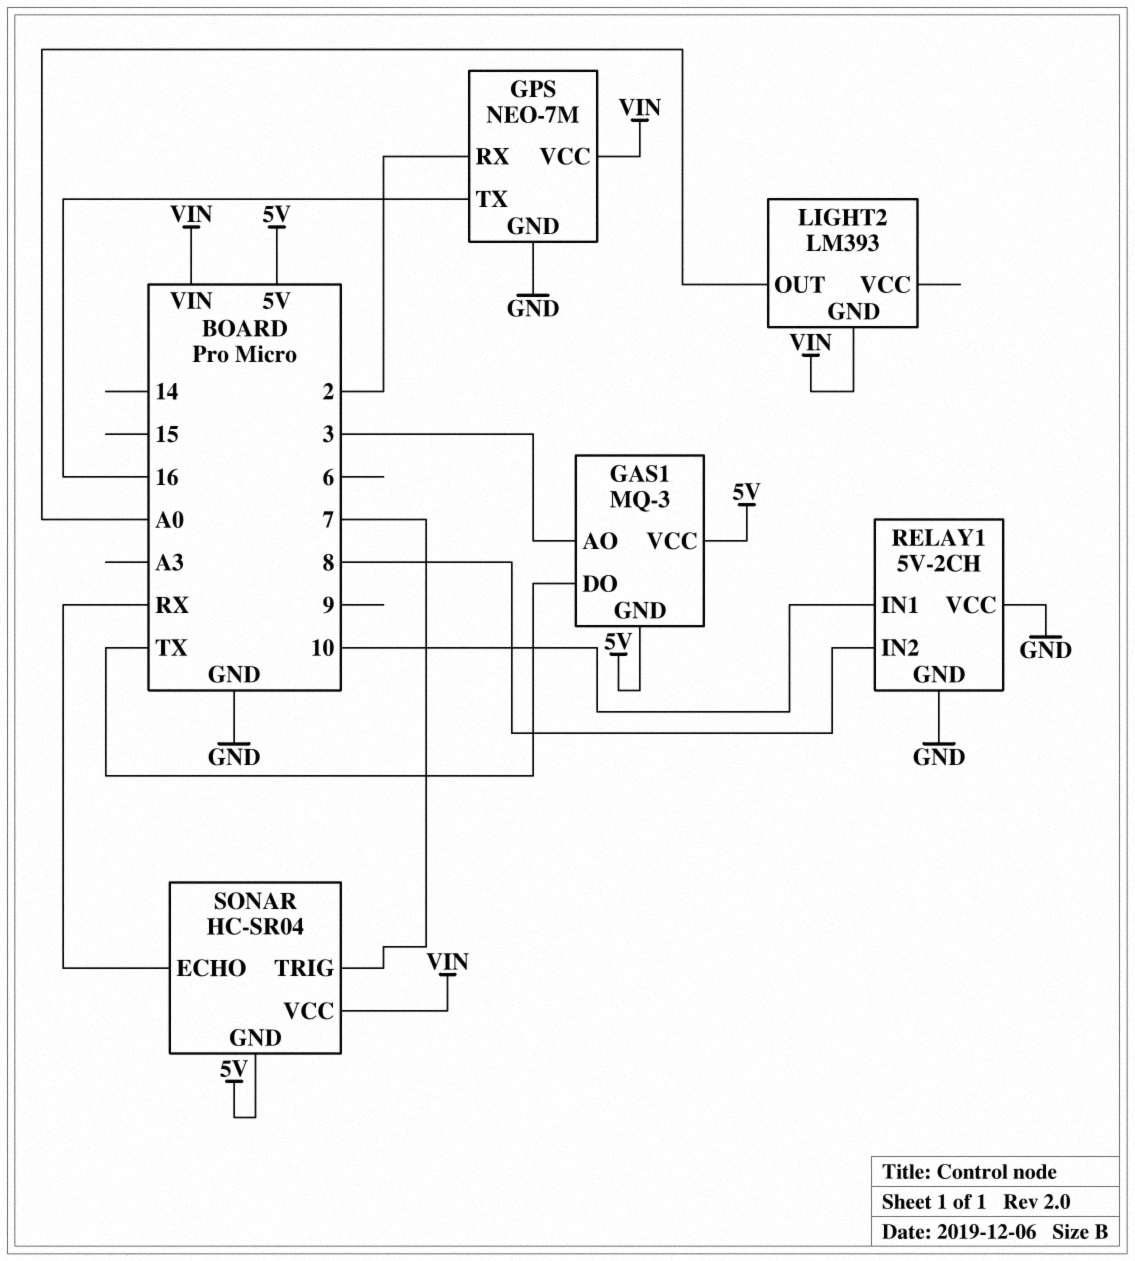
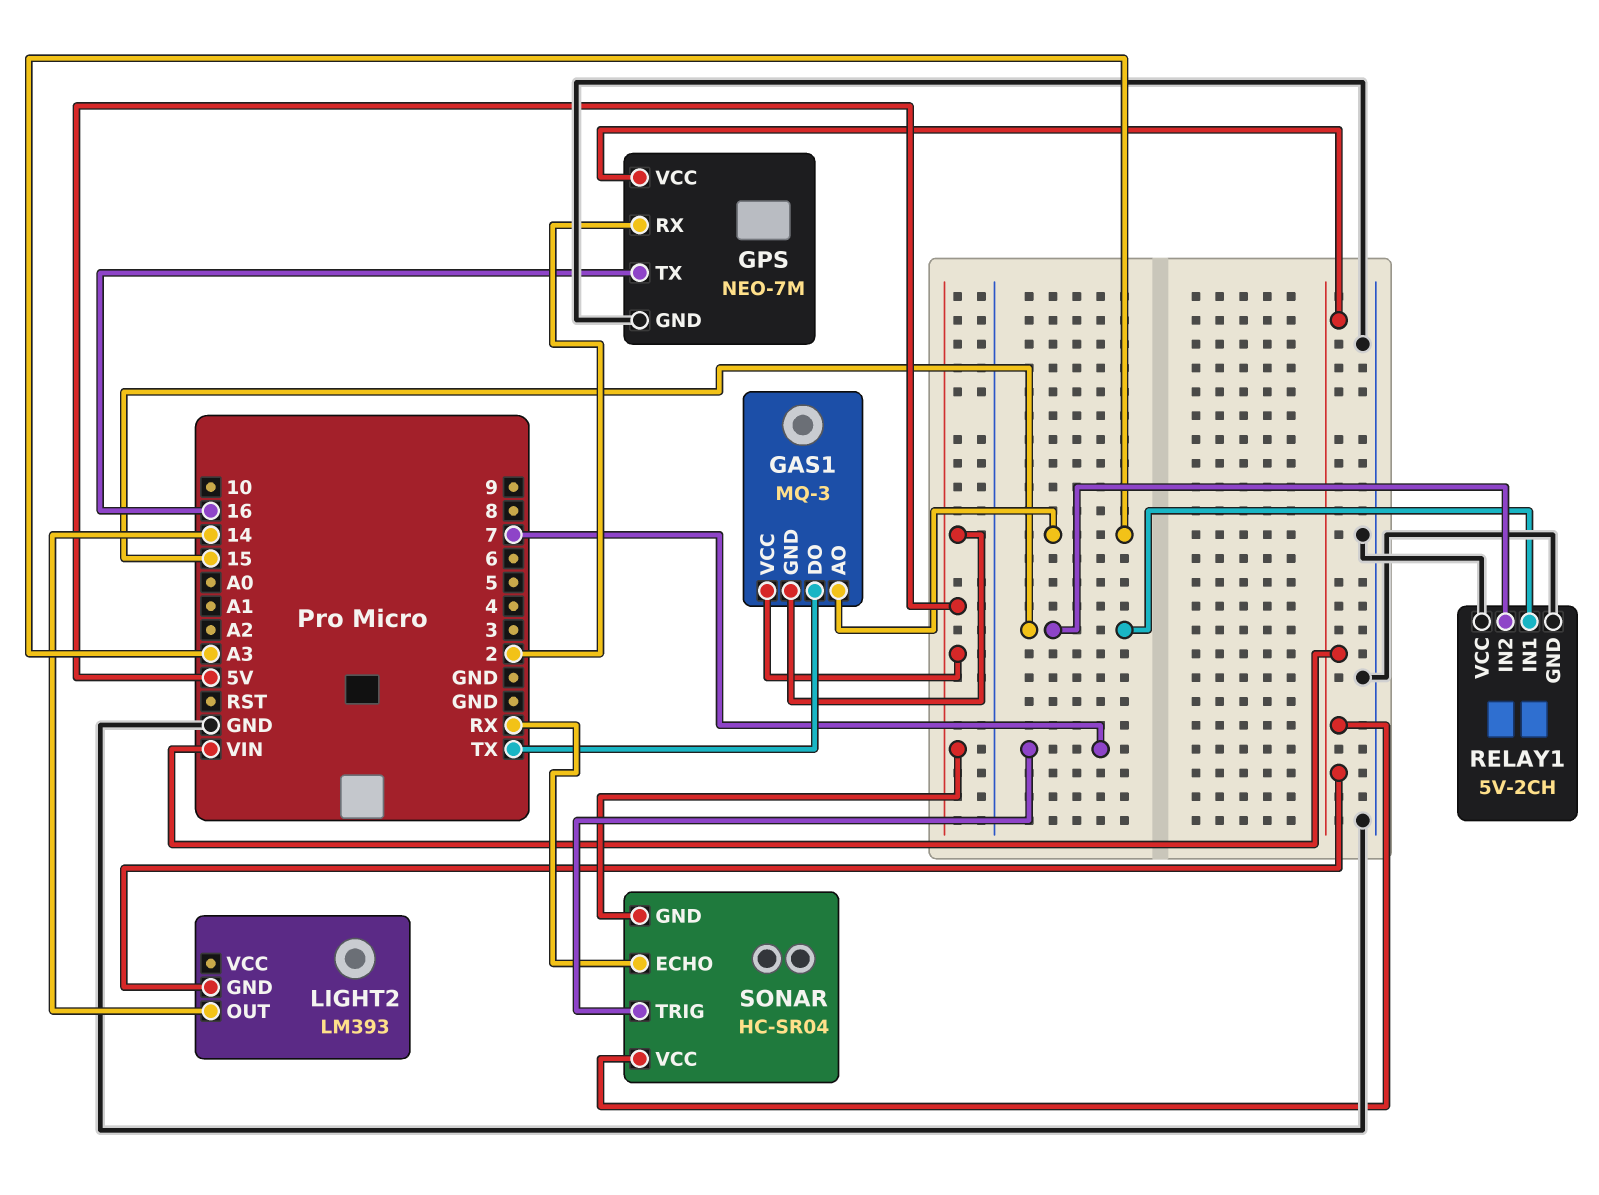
GAS1 pin AO: 3 -> A3
LIGHT2 pin OUT: A0 -> 14
RELAY1 pin IN1: 10 -> 15
RELAY1 pin IN2: 8 -> 15

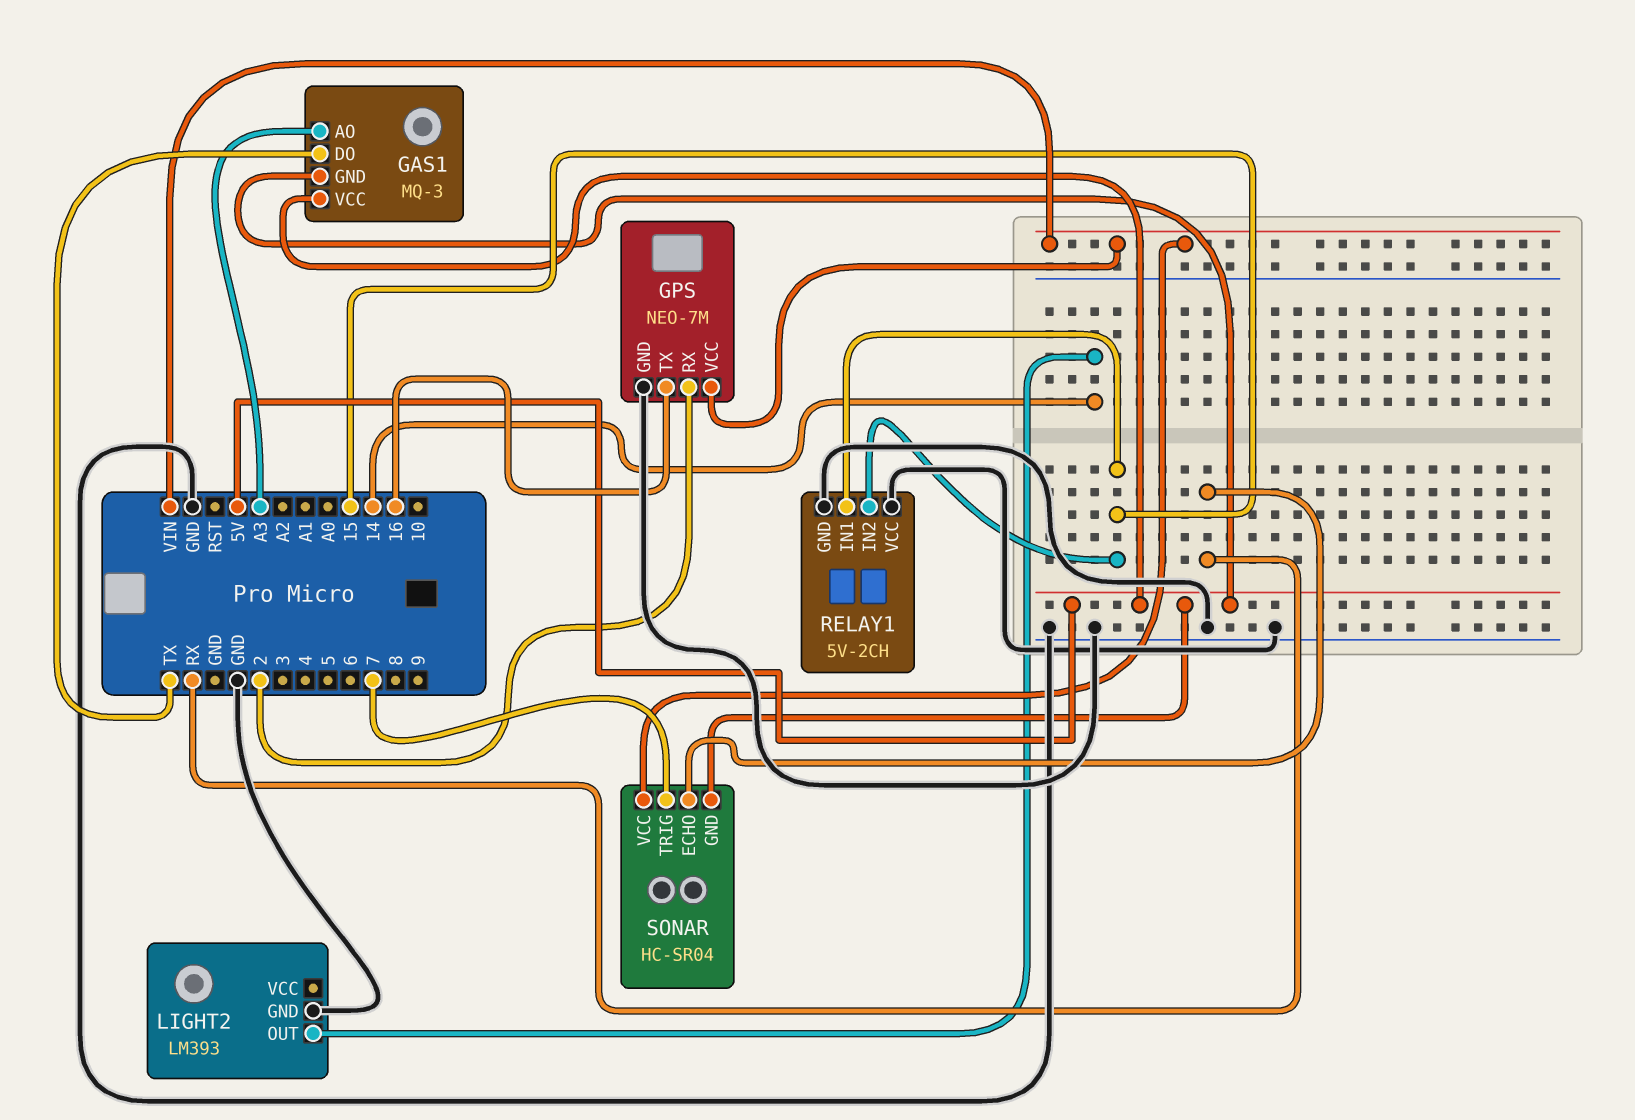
LIGHT2 pin GND: VIN -> GND

